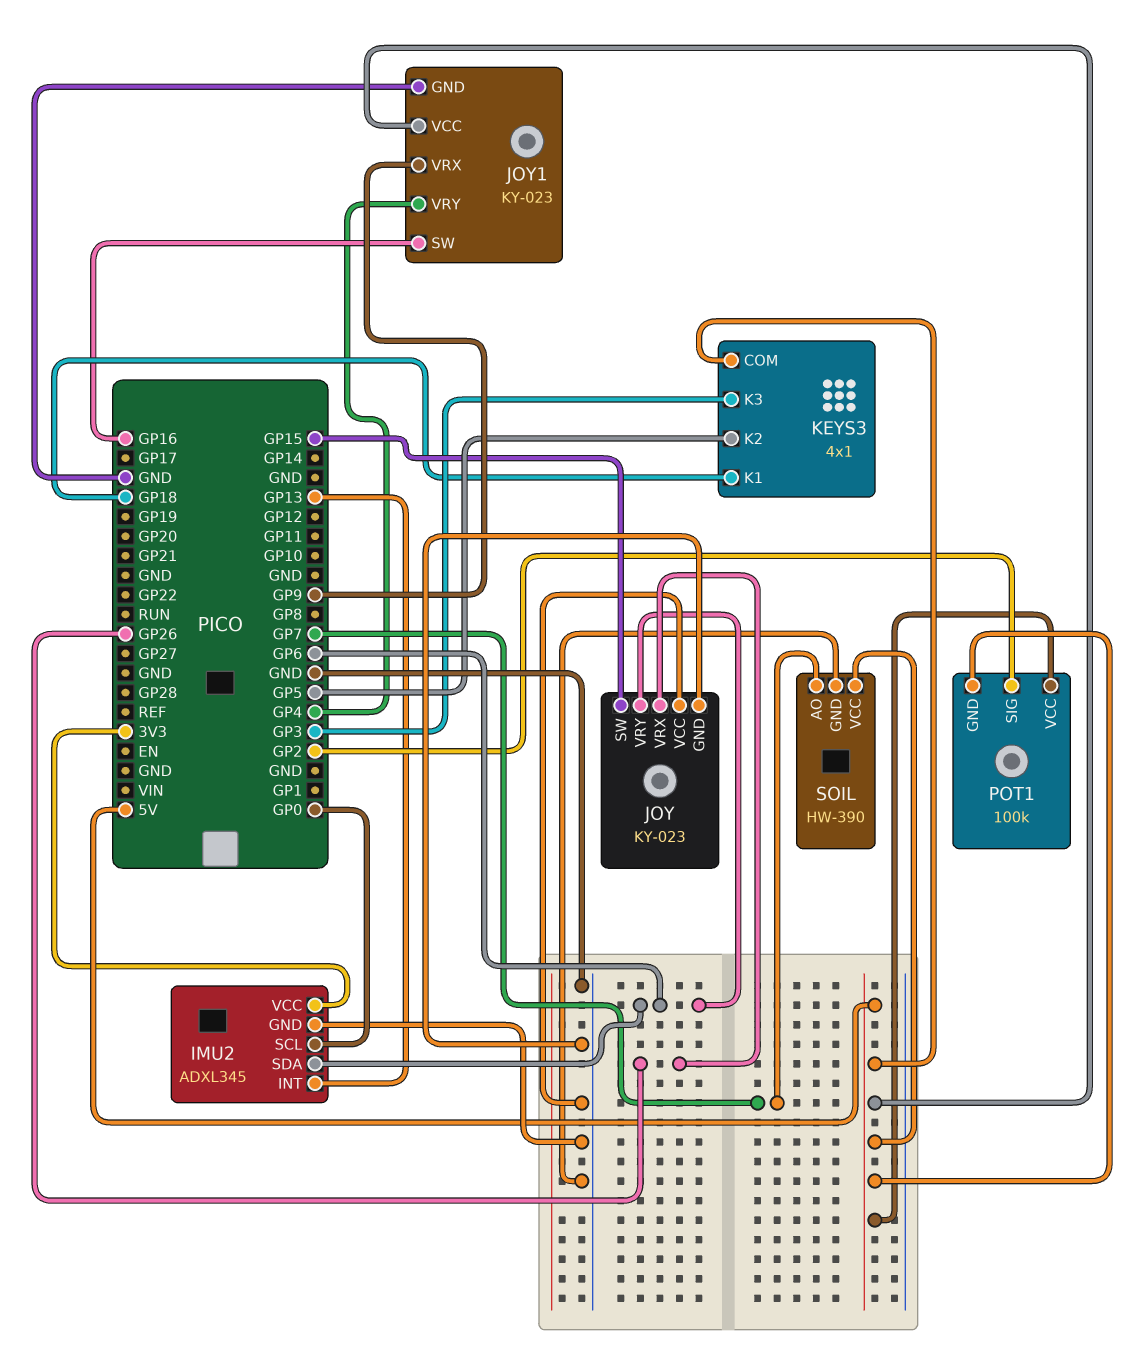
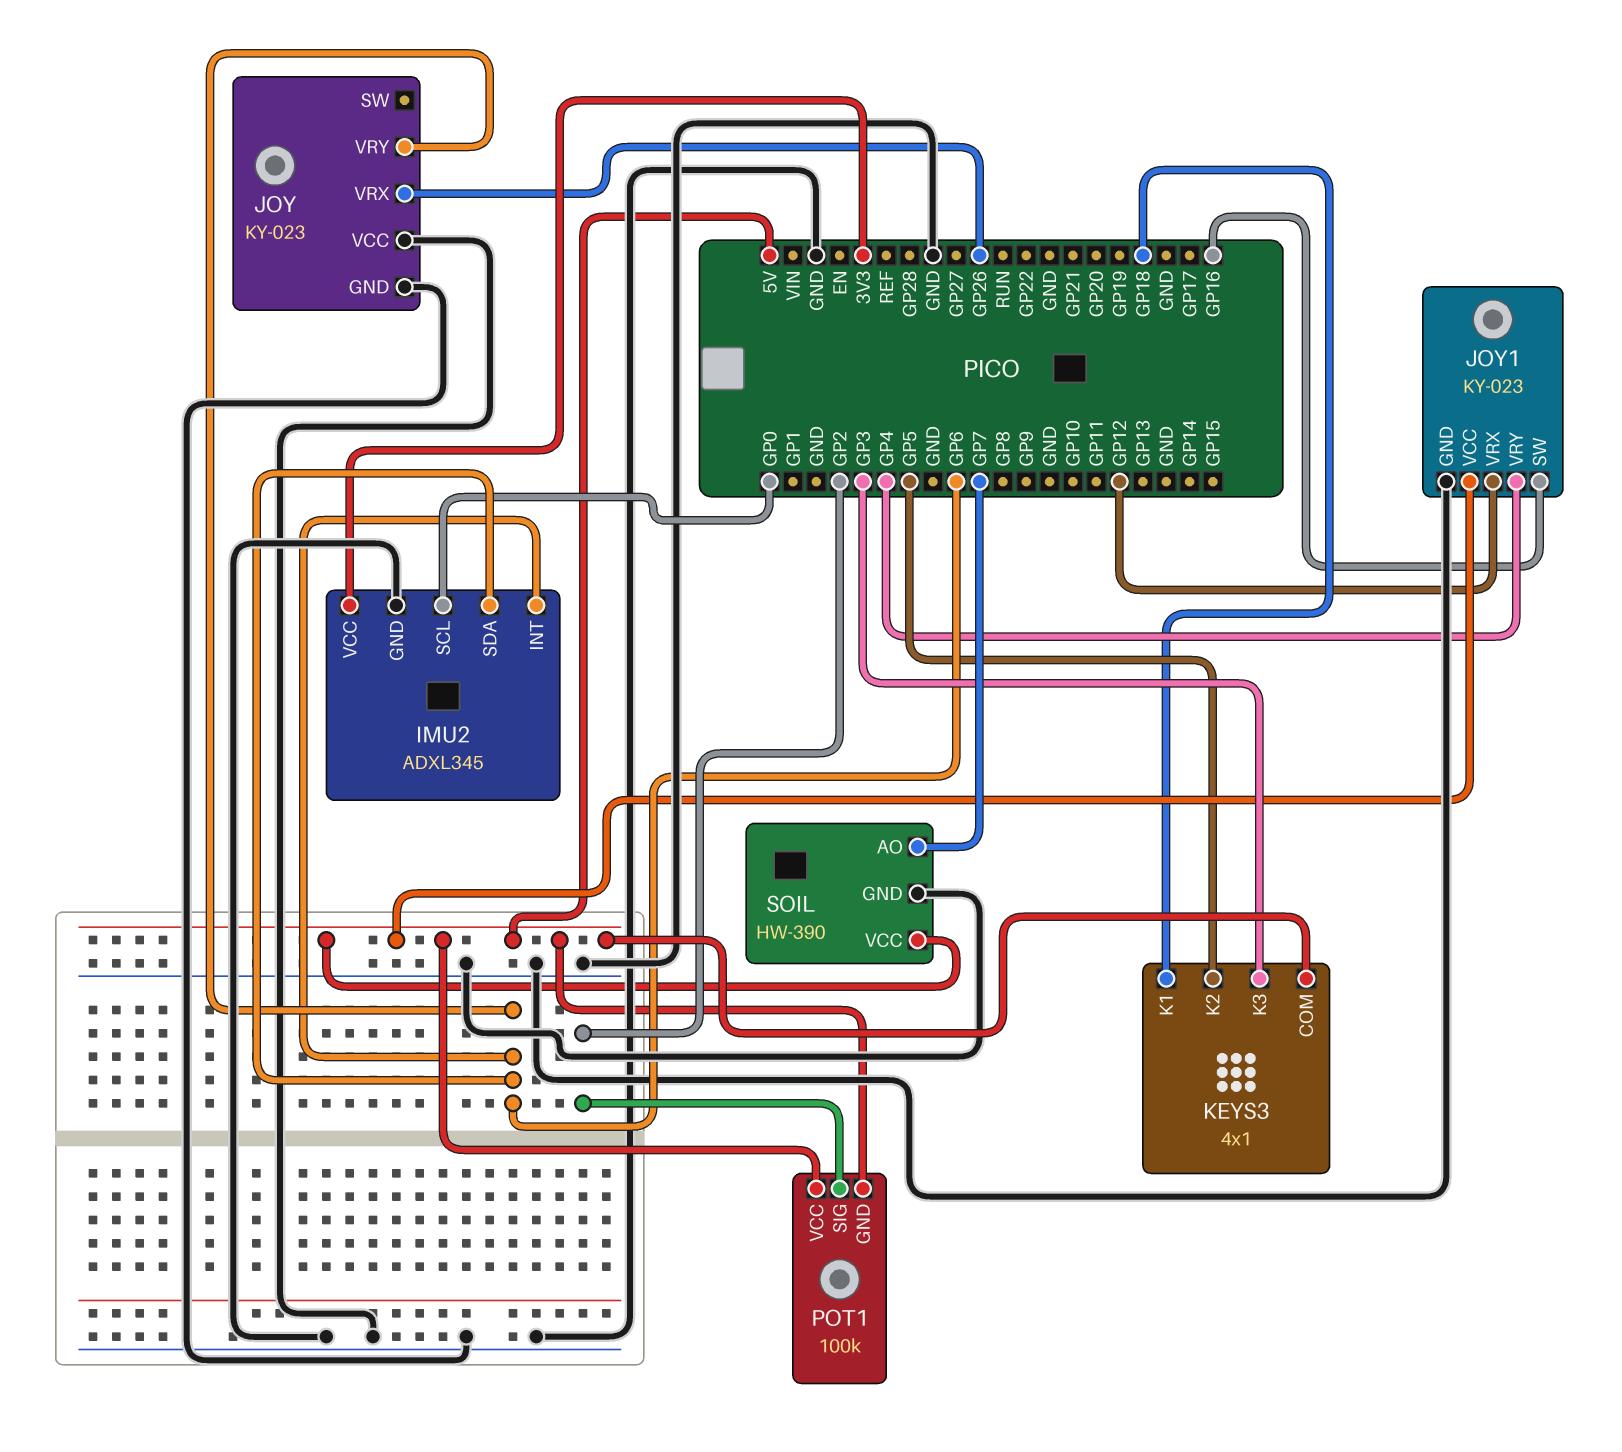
IMU2 pin INT: GP13 -> GP6
JOY pin SW: GP15 -> none
JOY1 pin VRX: GP9 -> GP12

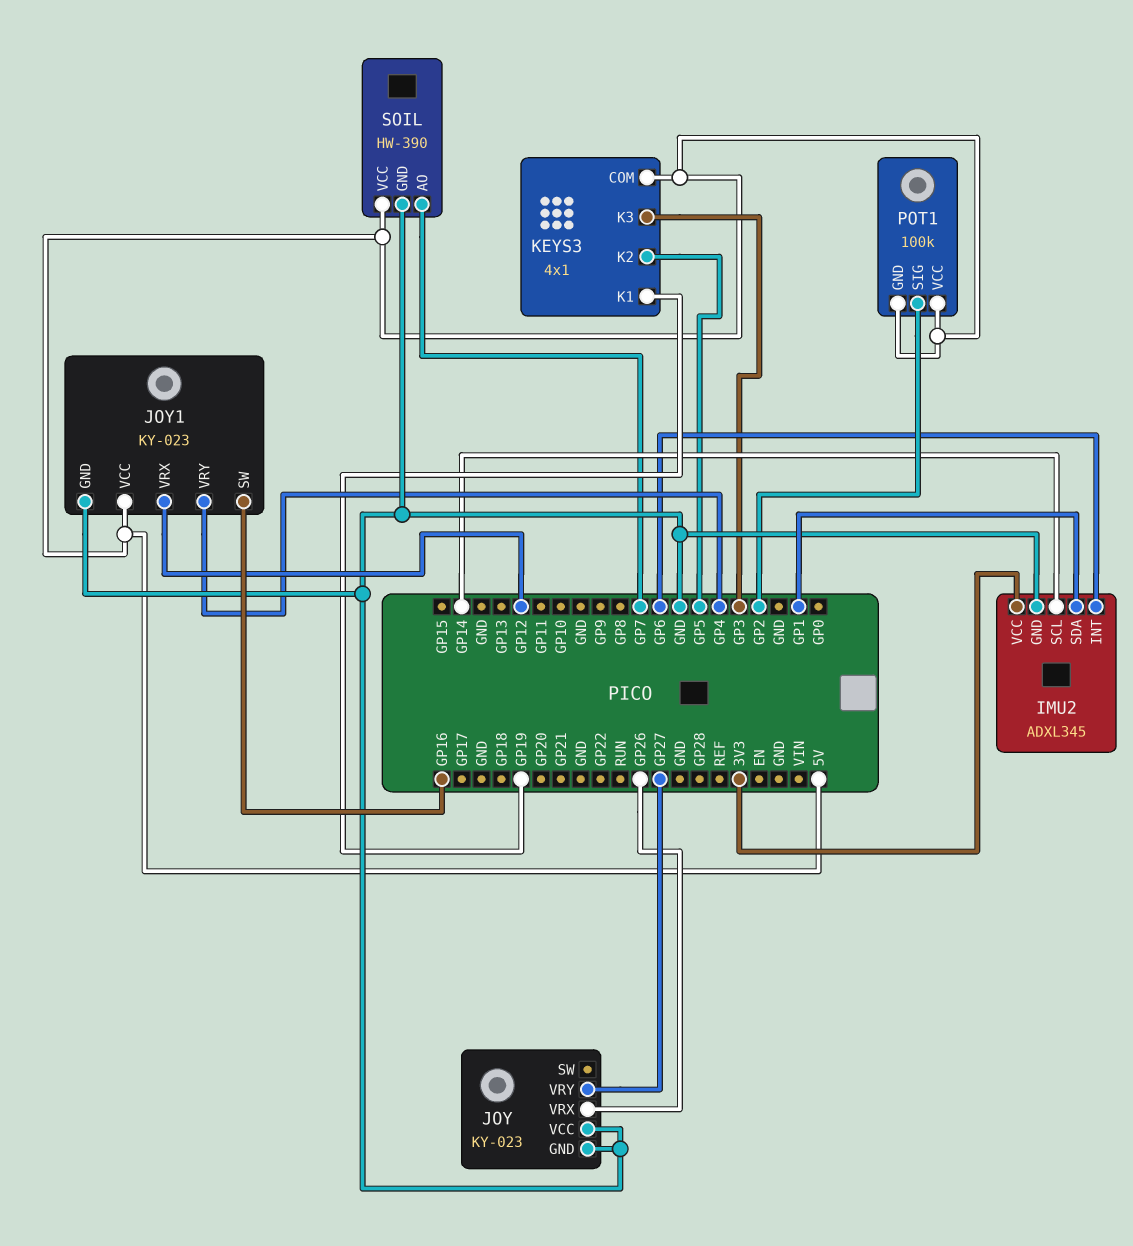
IMU2 pin SCL: GP0 -> GP14
IMU2 pin SDA: GP6 -> GP1
JOY pin VRY: GP6 -> GP27
KEYS3 pin K1: GP18 -> GP19

